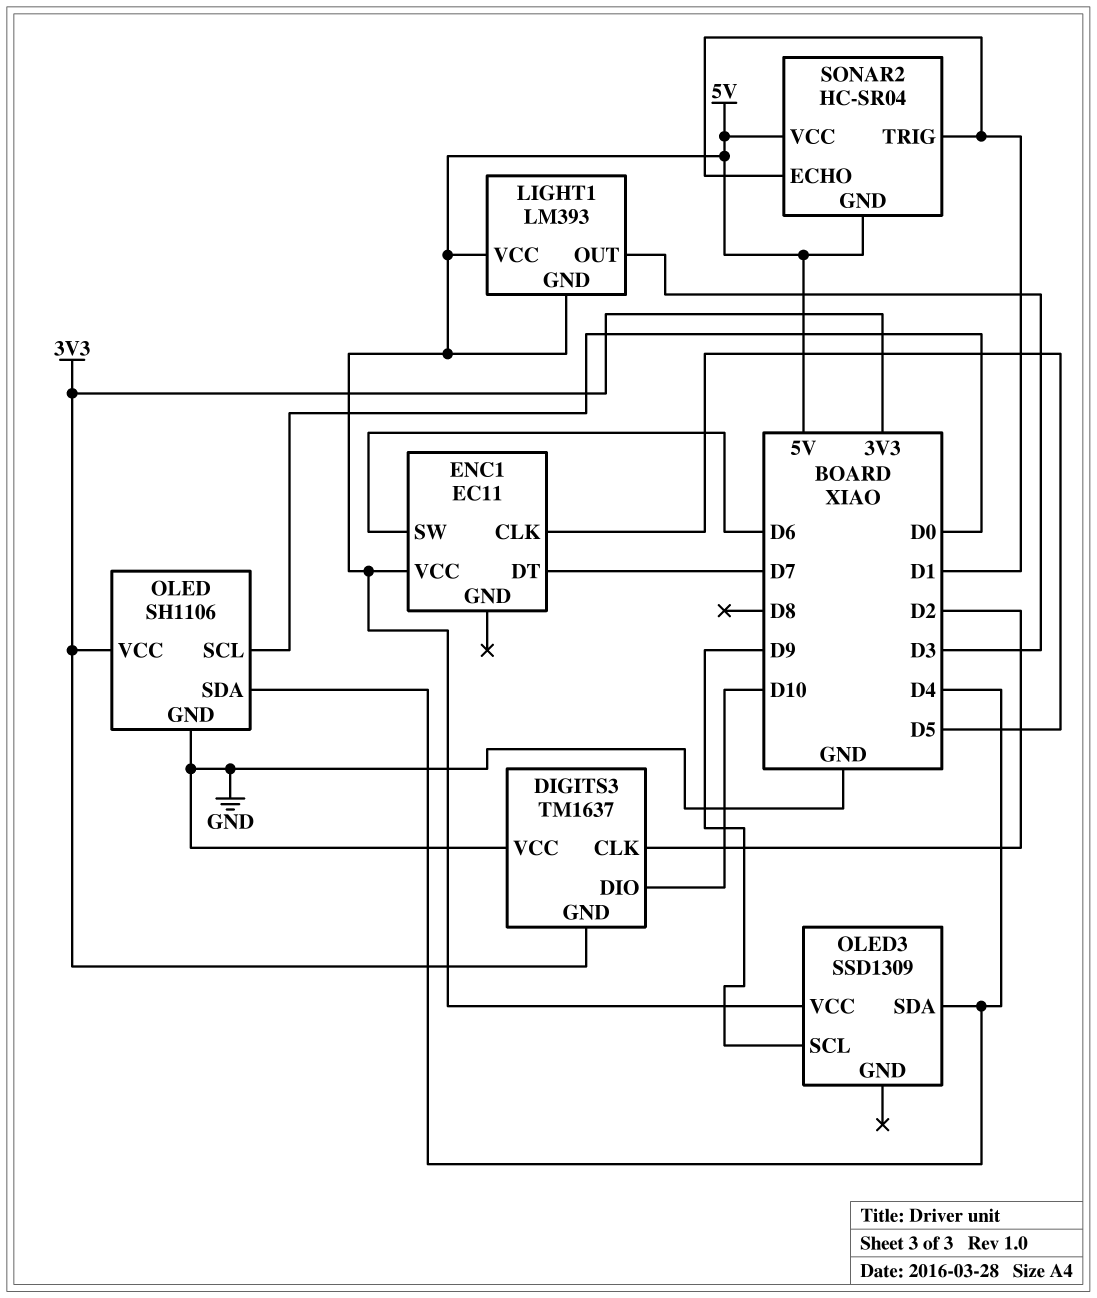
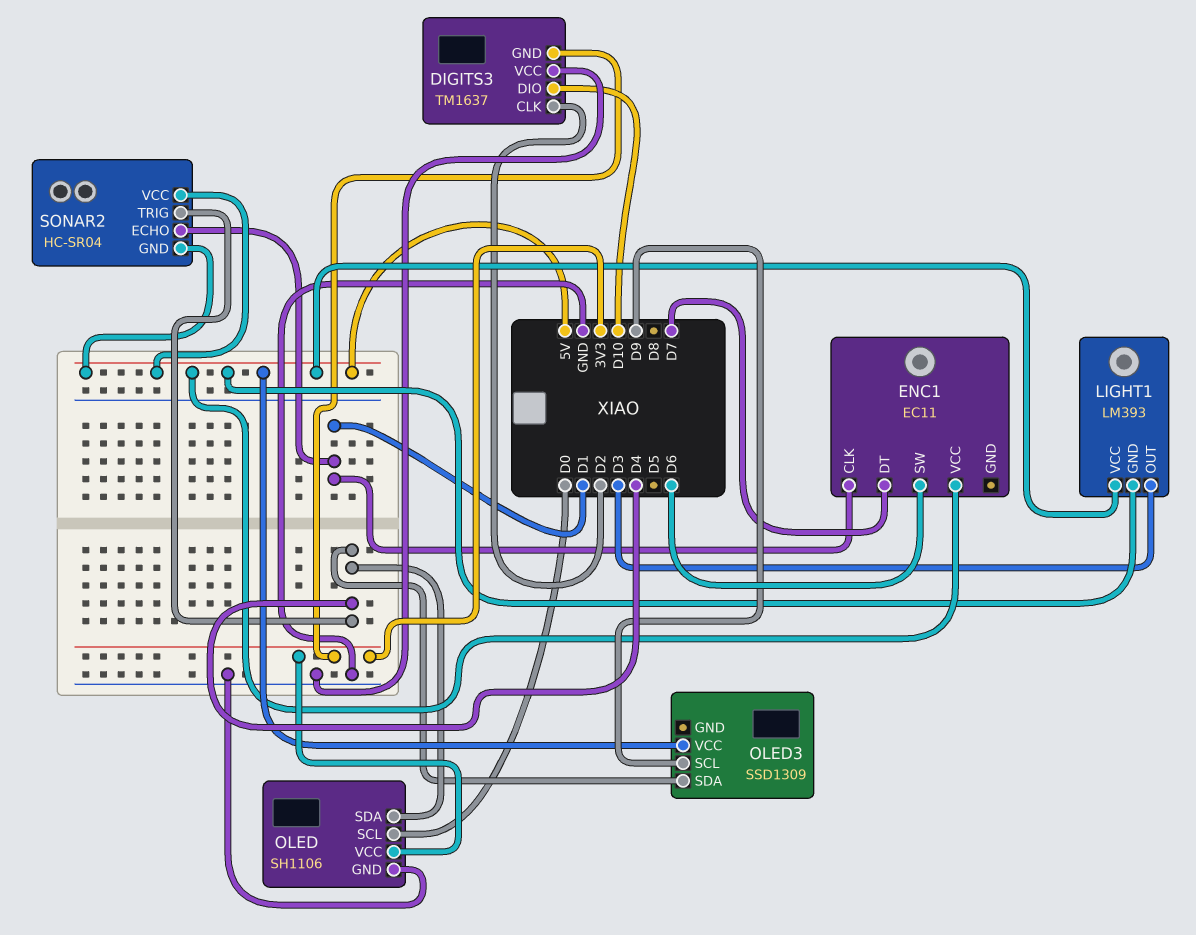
ENC1 pin CLK: D5 -> D1
SONAR2 pin TRIG: D1 -> D4

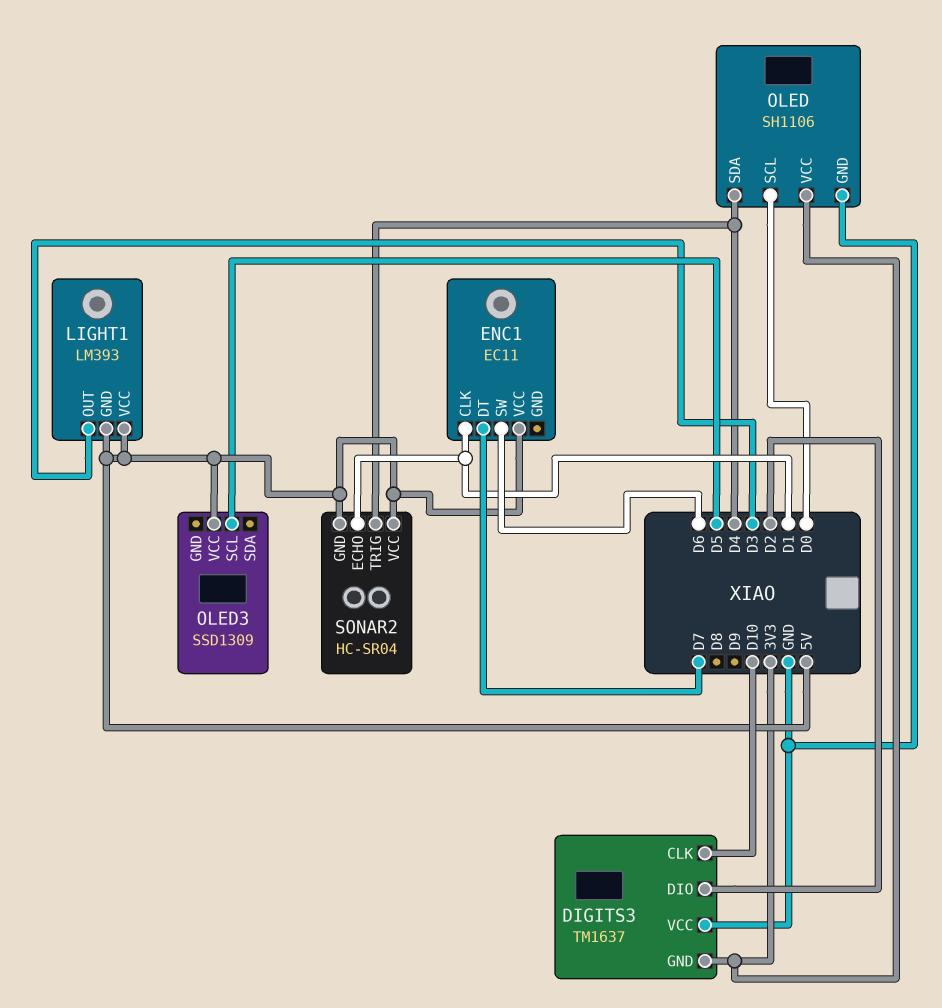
DIGITS3 pin CLK: D2 -> D10
DIGITS3 pin DIO: D10 -> D2
OLED3 pin SCL: D9 -> D5
OLED3 pin SDA: D4 -> none

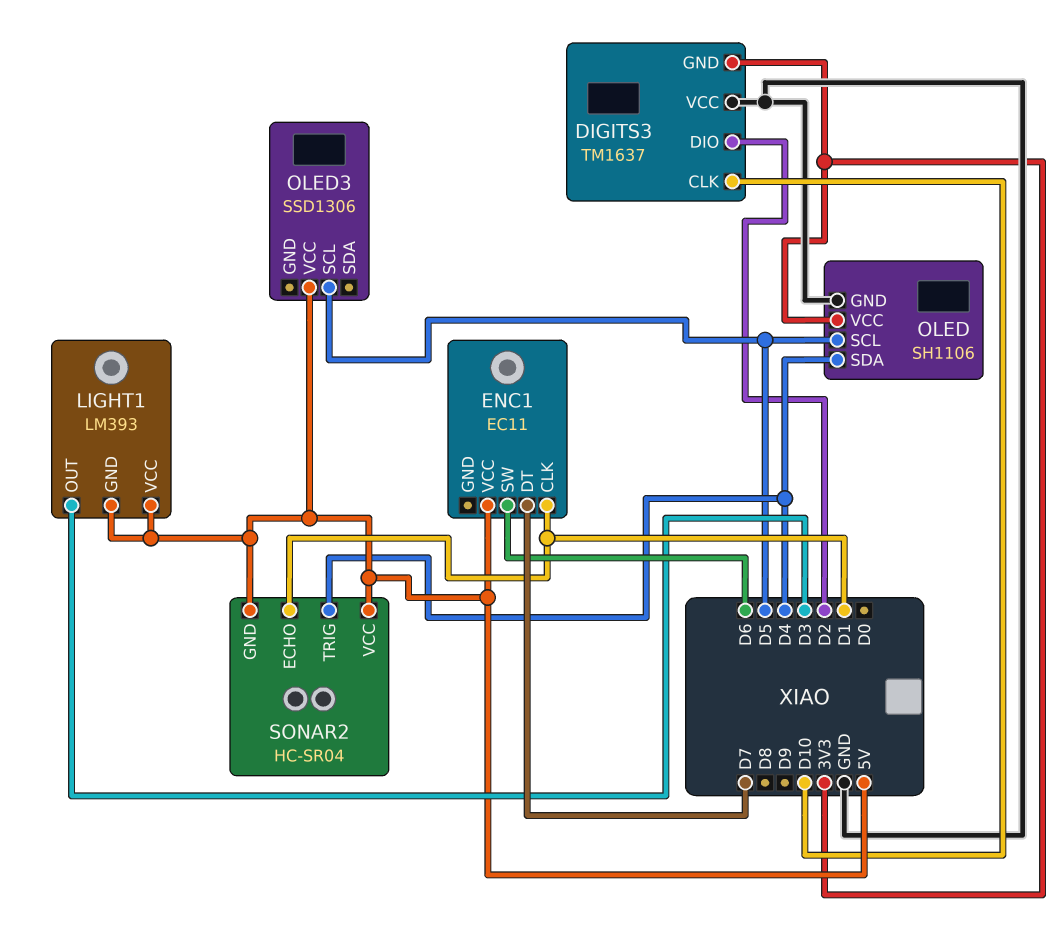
OLED pin SCL: D0 -> D5
OLED3: SSD1309 -> SSD1306

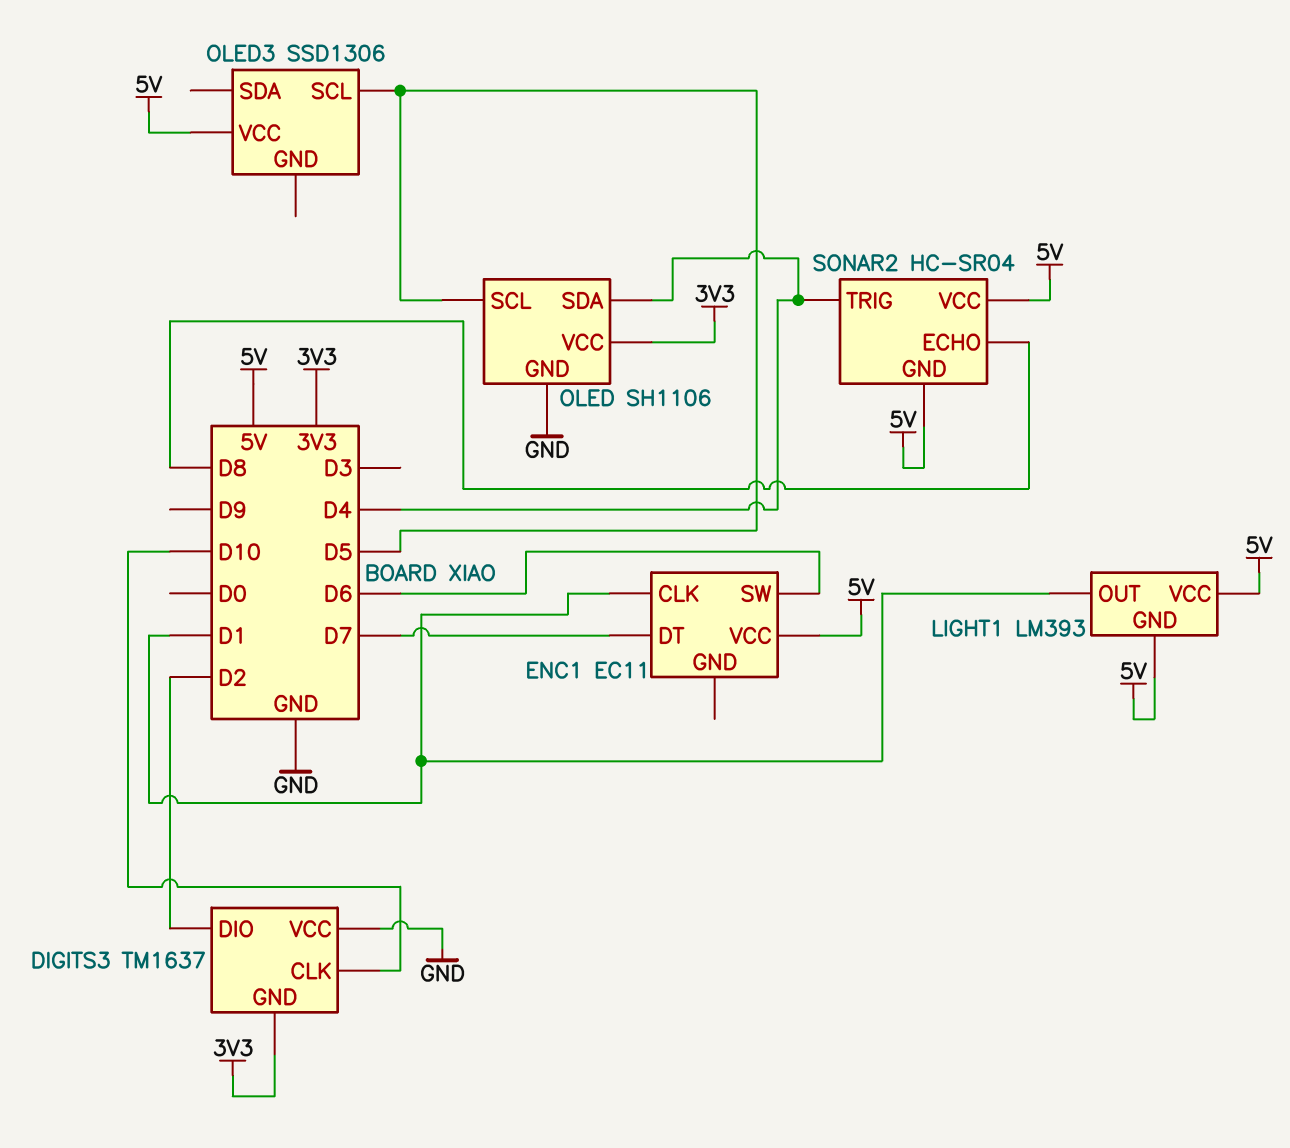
LIGHT1 pin OUT: D3 -> D1
SONAR2 pin ECHO: D1 -> D8

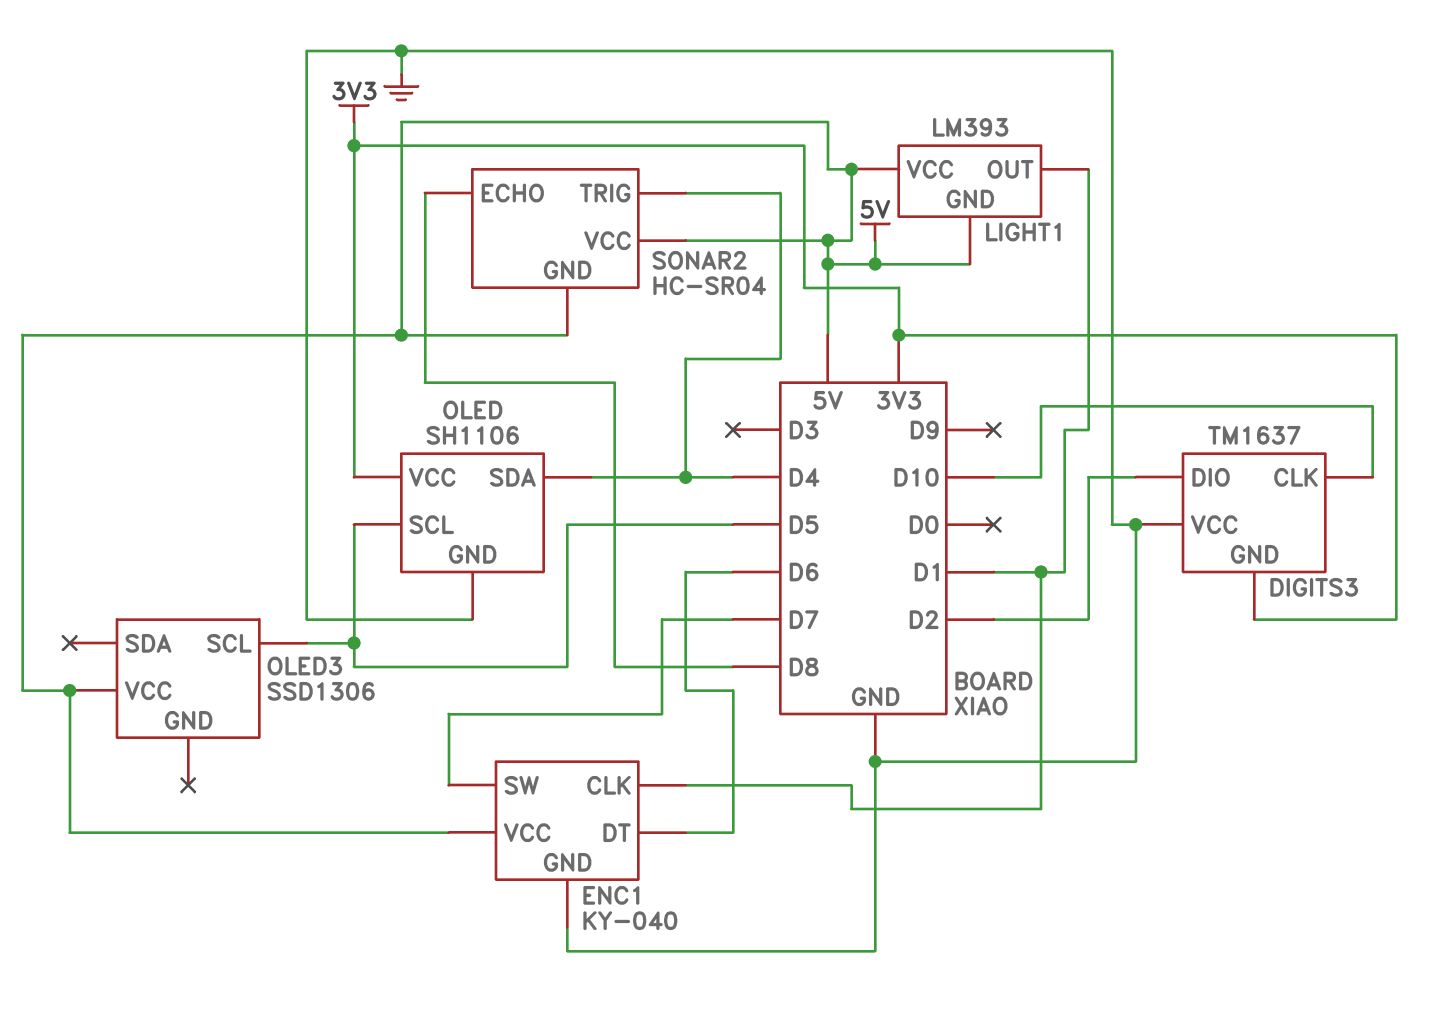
ENC1: EC11 -> KY-040
ENC1 pin DT: D7 -> D6
ENC1 pin GND: none -> GND
ENC1 pin SW: D6 -> D7

